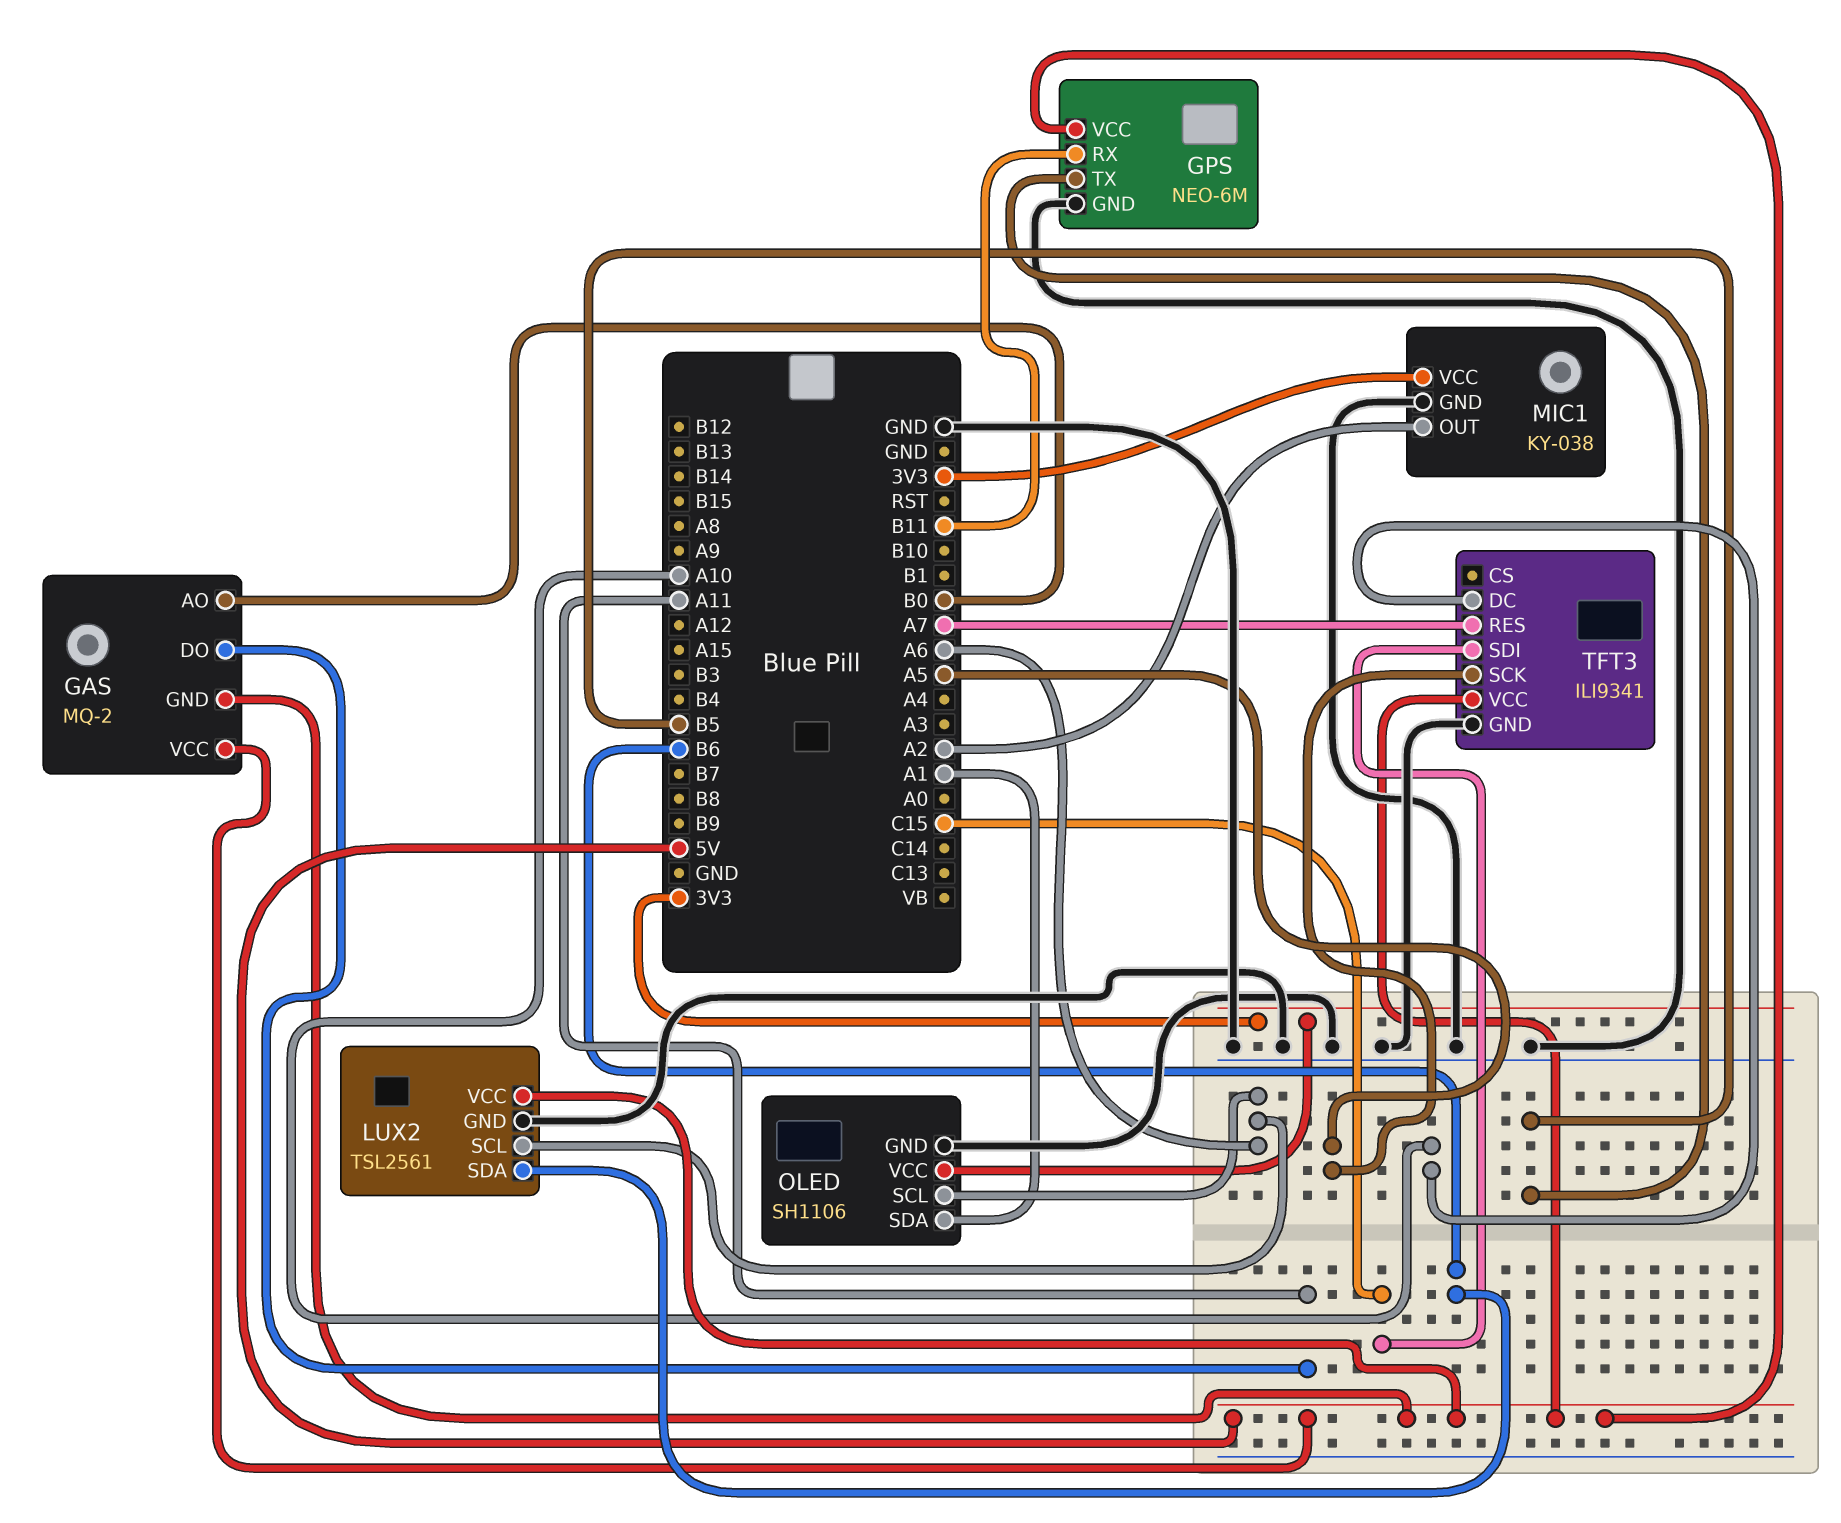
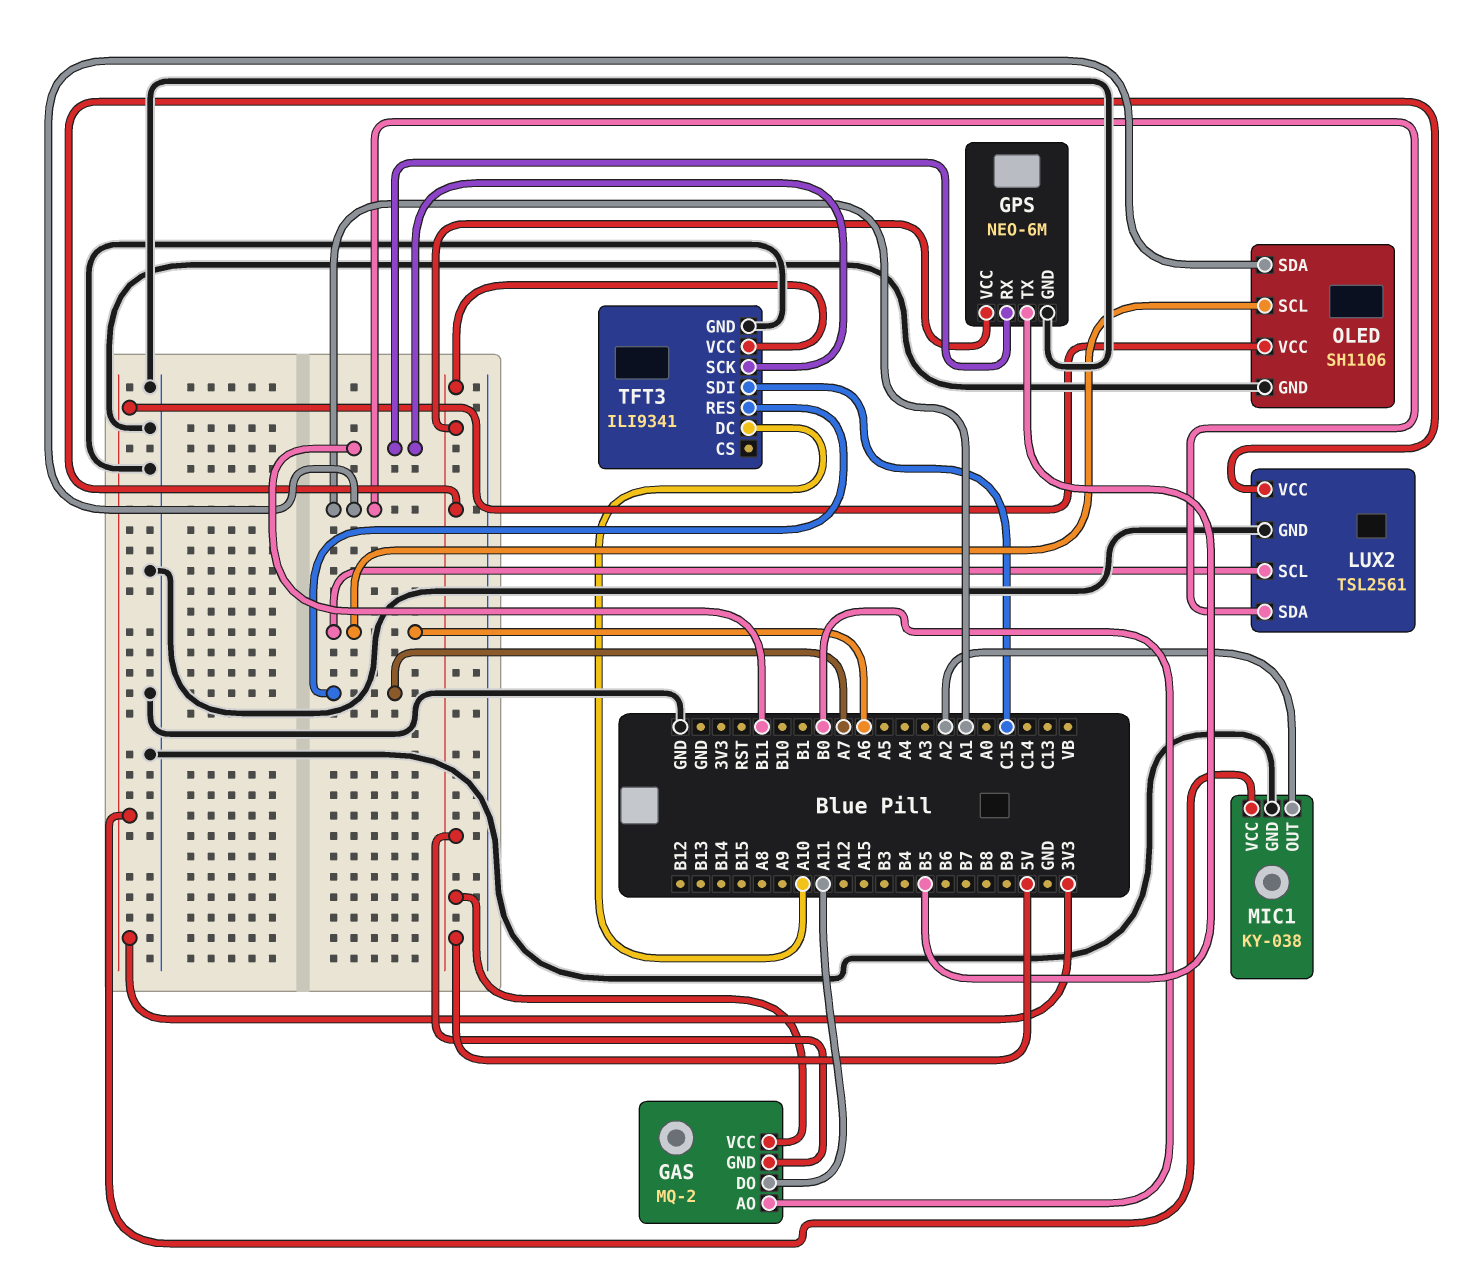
LUX2 pin SDA: B6 -> A1
TFT3 pin SCK: A5 -> B11

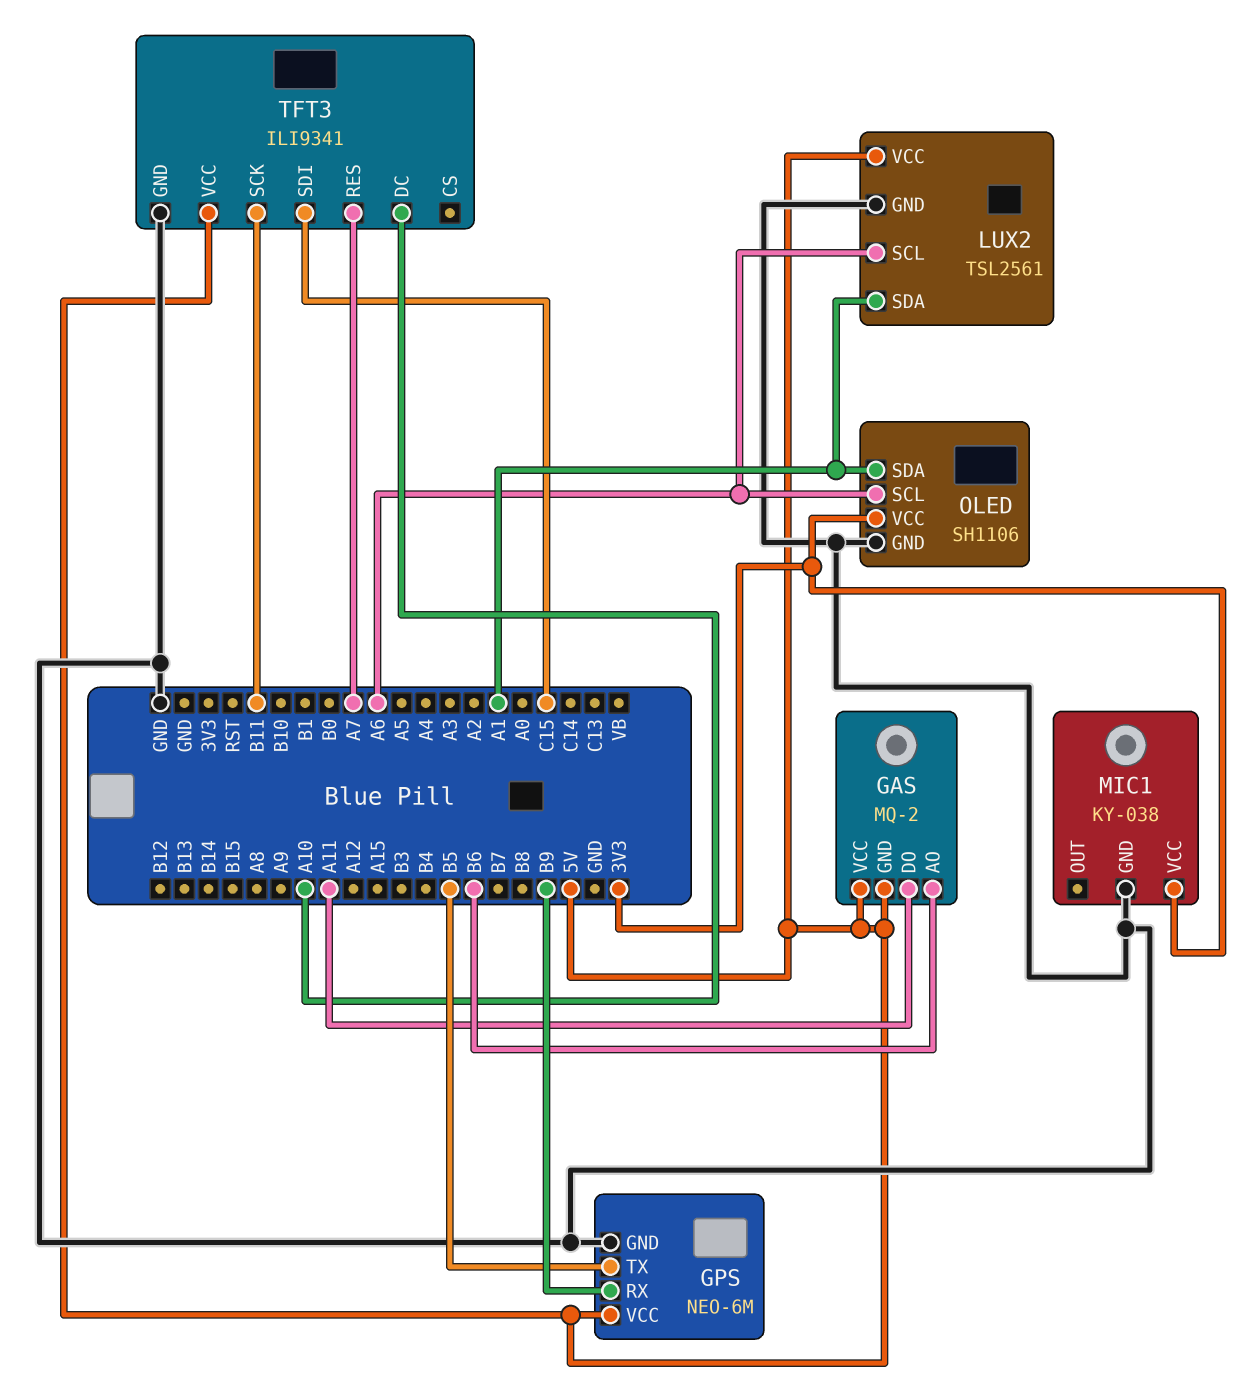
GAS pin AO: B0 -> B6
GPS pin RX: B11 -> B9
MIC1 pin OUT: A2 -> none

